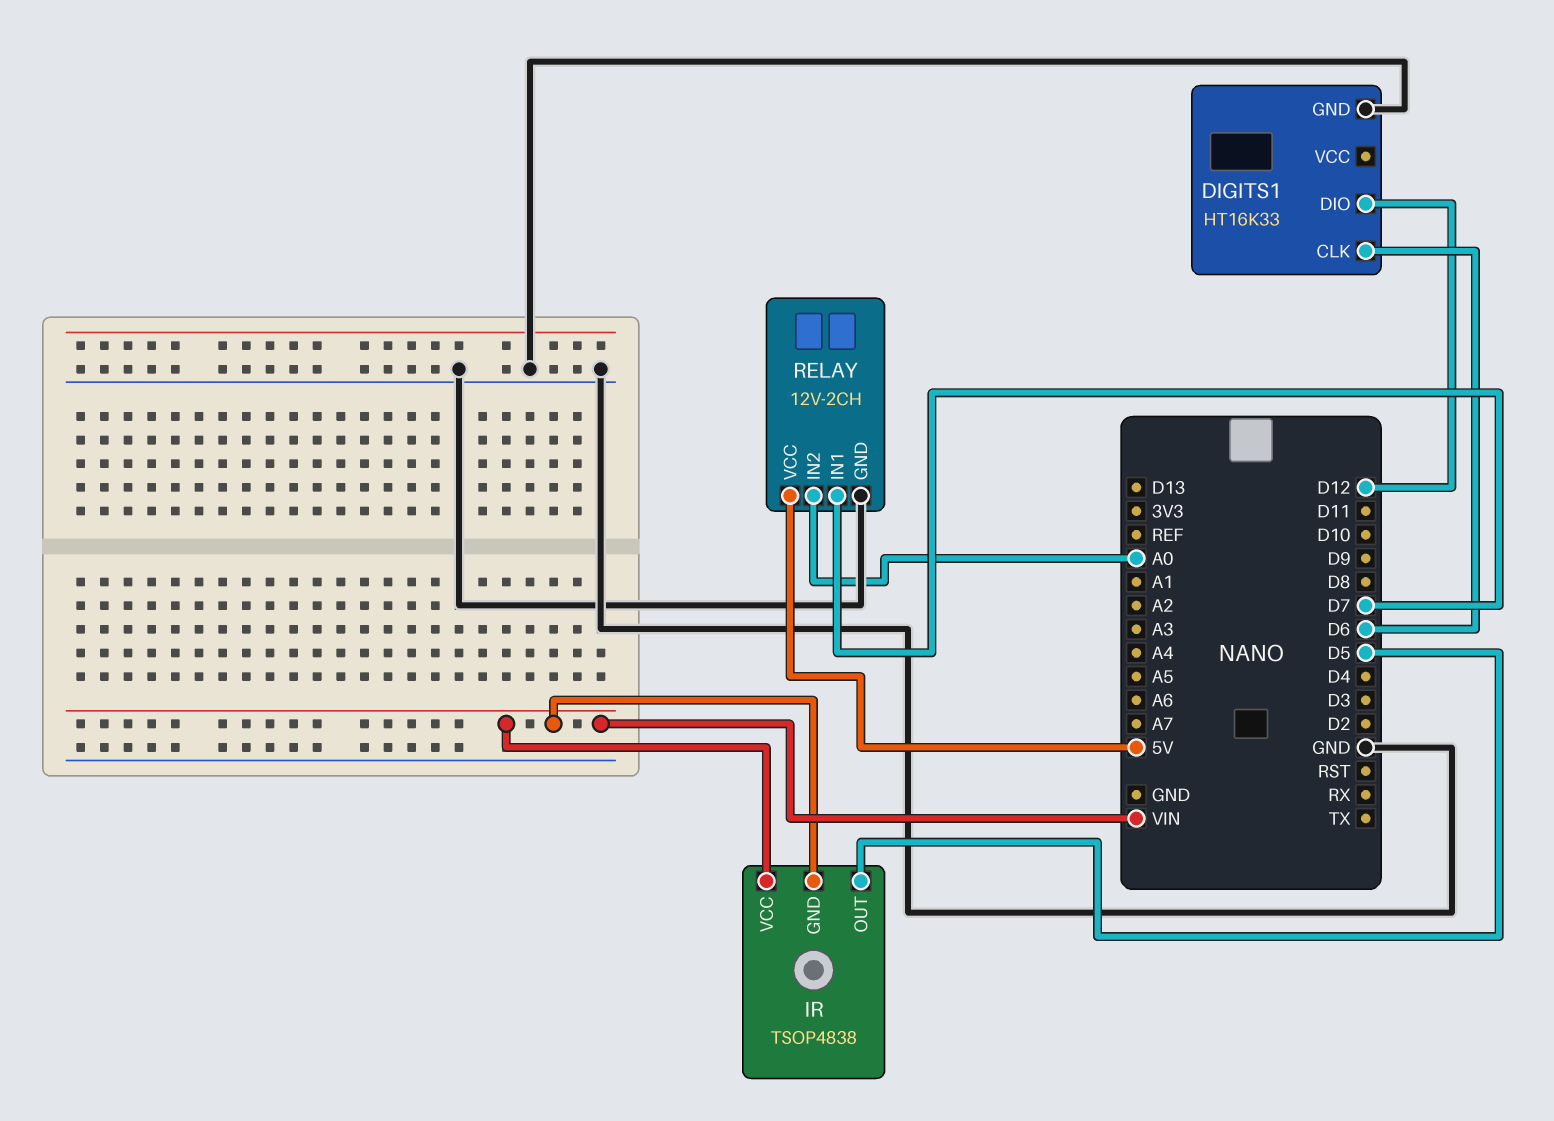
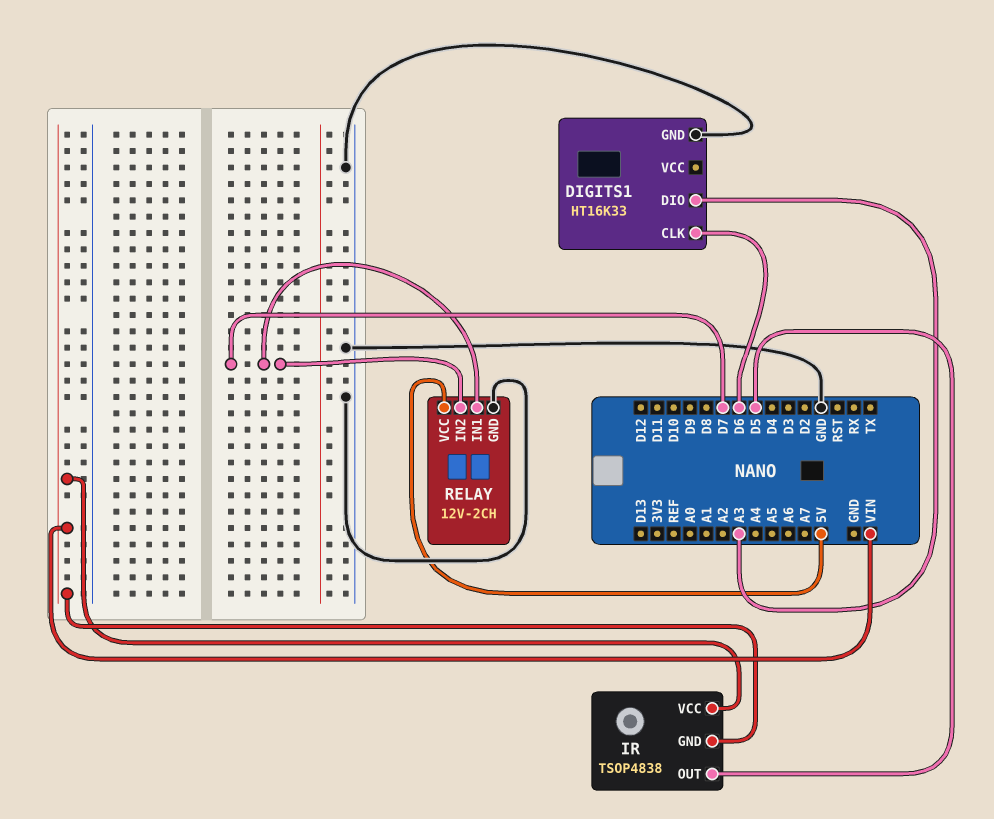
DIGITS1 pin DIO: D12 -> A3
RELAY pin IN2: A0 -> D7

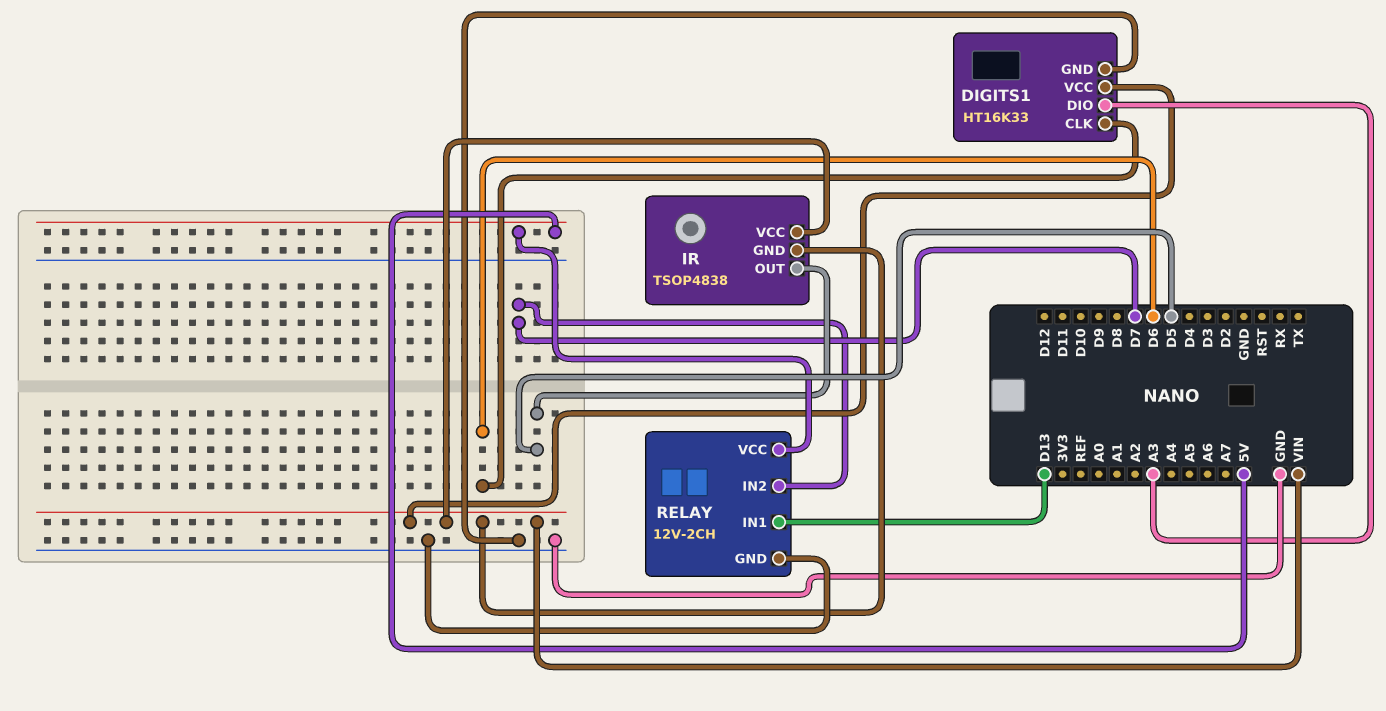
DIGITS1 pin VCC: none -> VIN
RELAY pin IN1: D7 -> D13

